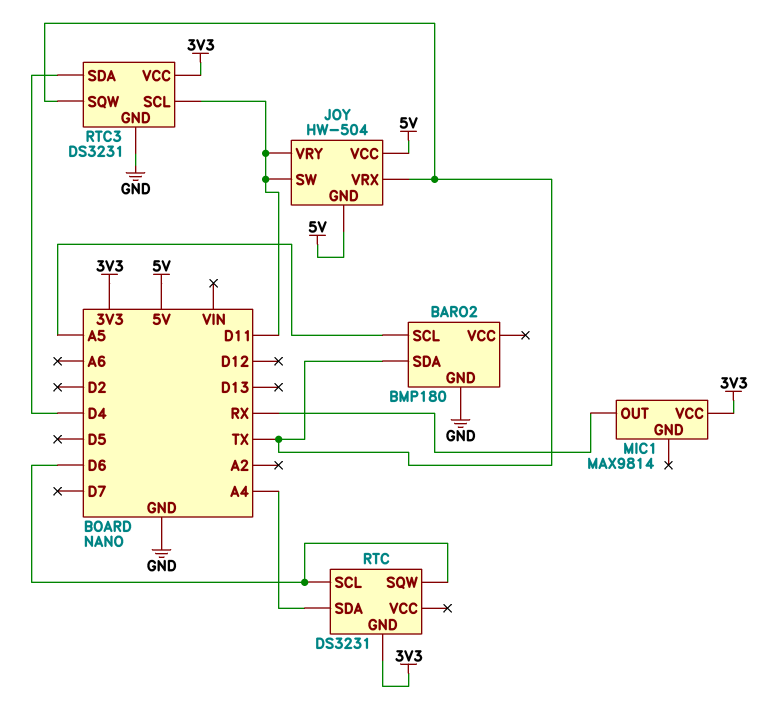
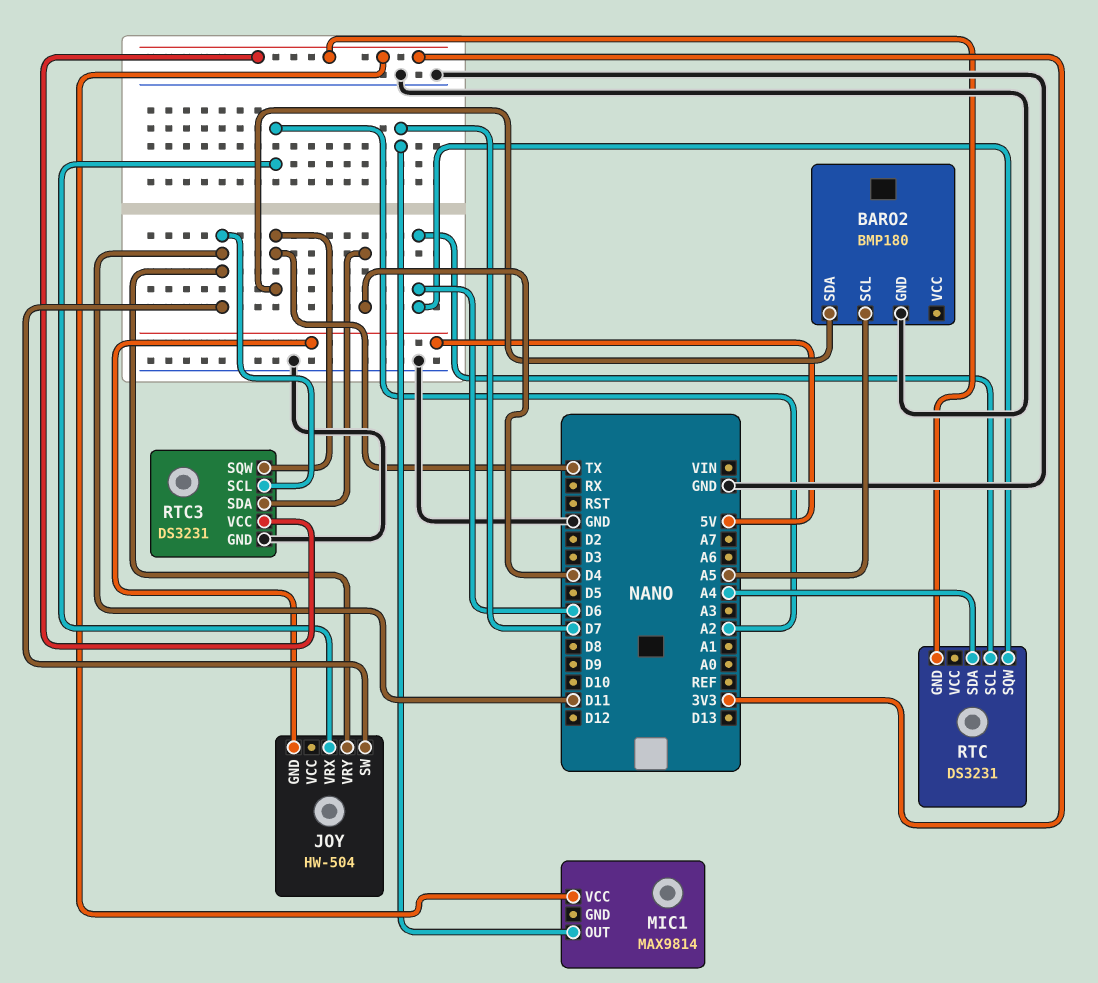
JOY pin VCC: 5V -> none
JOY pin VRX: TX -> A2
MIC1 pin OUT: RX -> D7

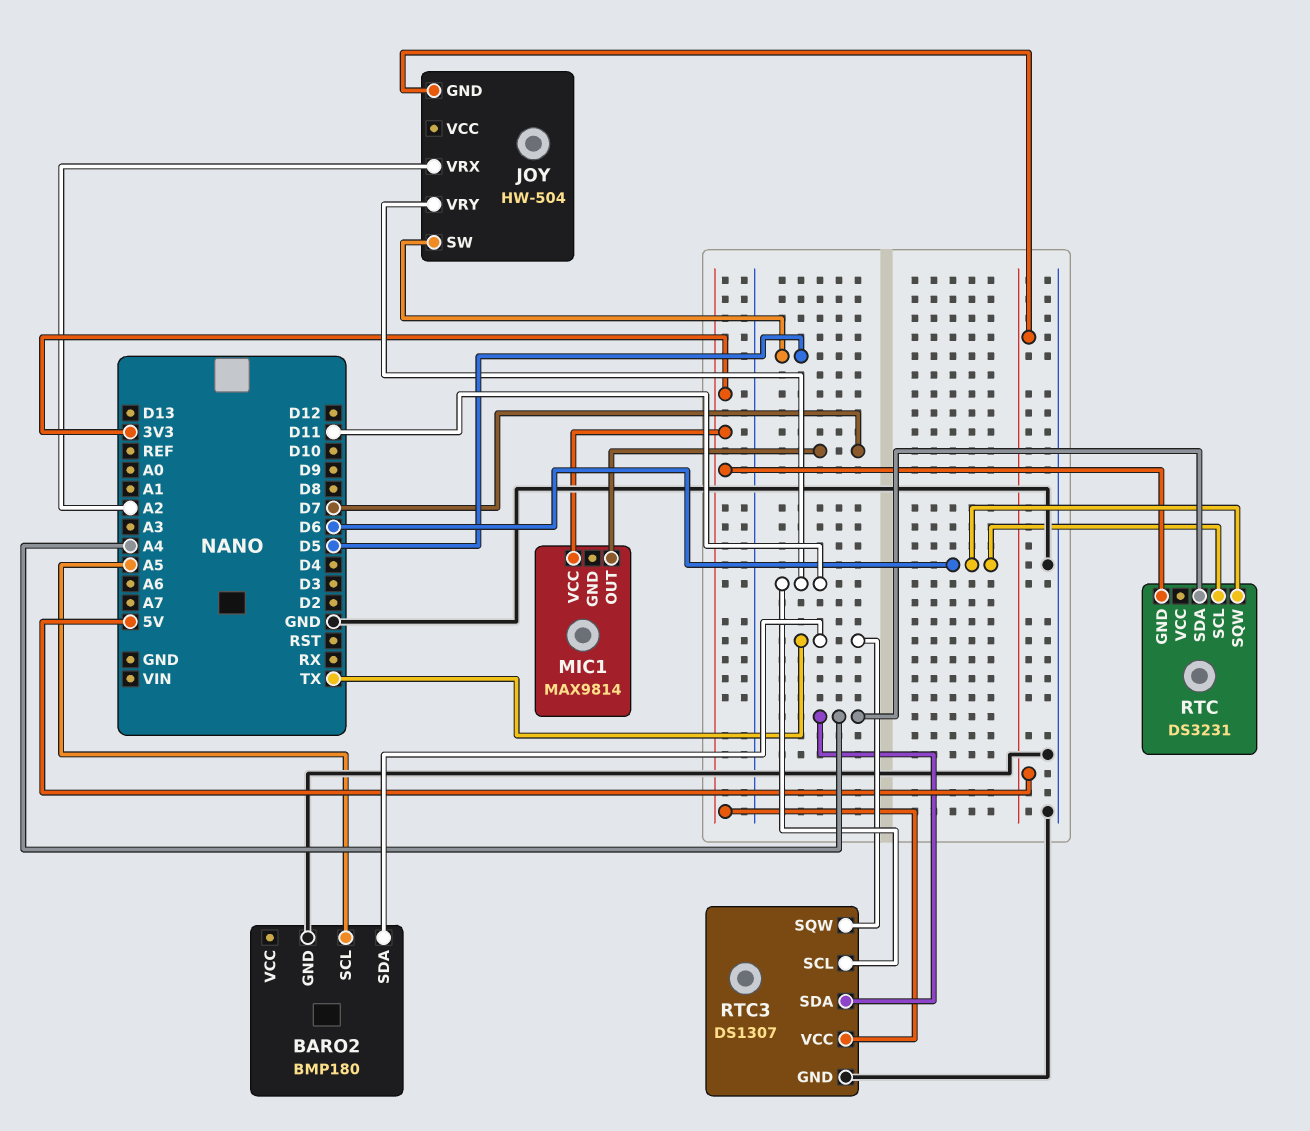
JOY pin SW: D11 -> D5
RTC3: DS3231 -> DS1307
RTC3 pin SDA: D4 -> A4

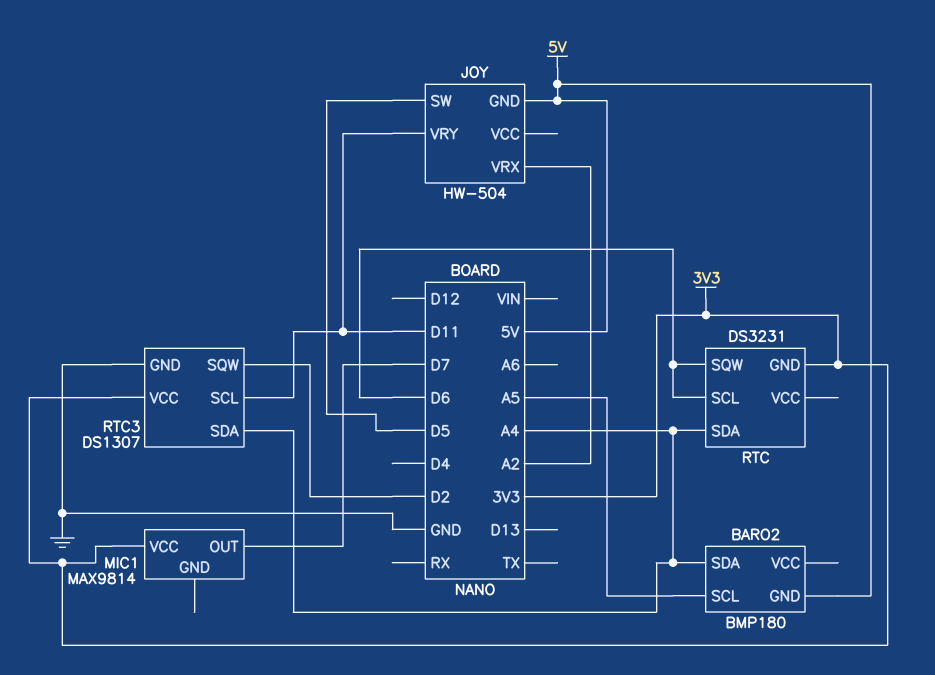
BARO2 pin GND: GND -> 5V
BARO2 pin SDA: TX -> A4
RTC3 pin SQW: TX -> D2

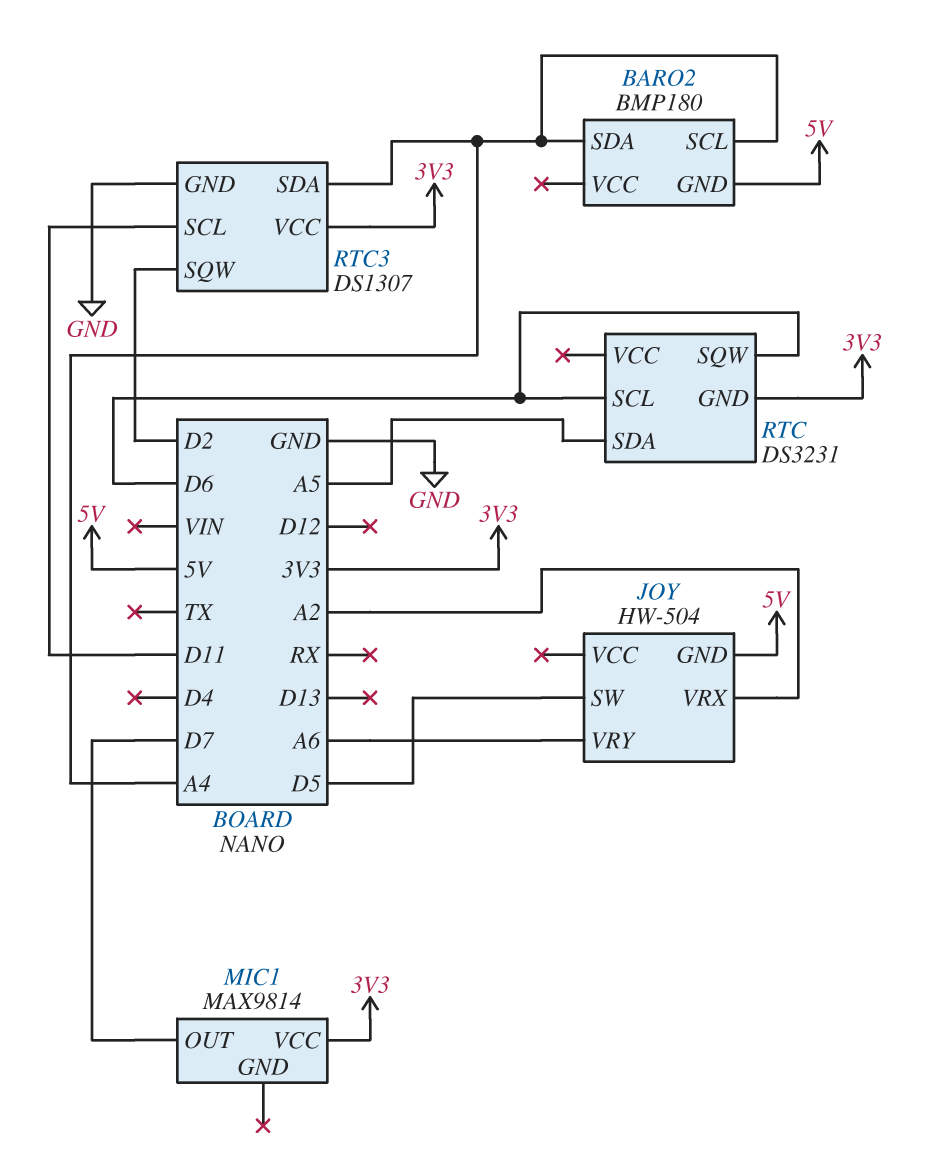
BARO2 pin SCL: A5 -> A4
JOY pin VRY: D11 -> A6
RTC pin SDA: A4 -> A5

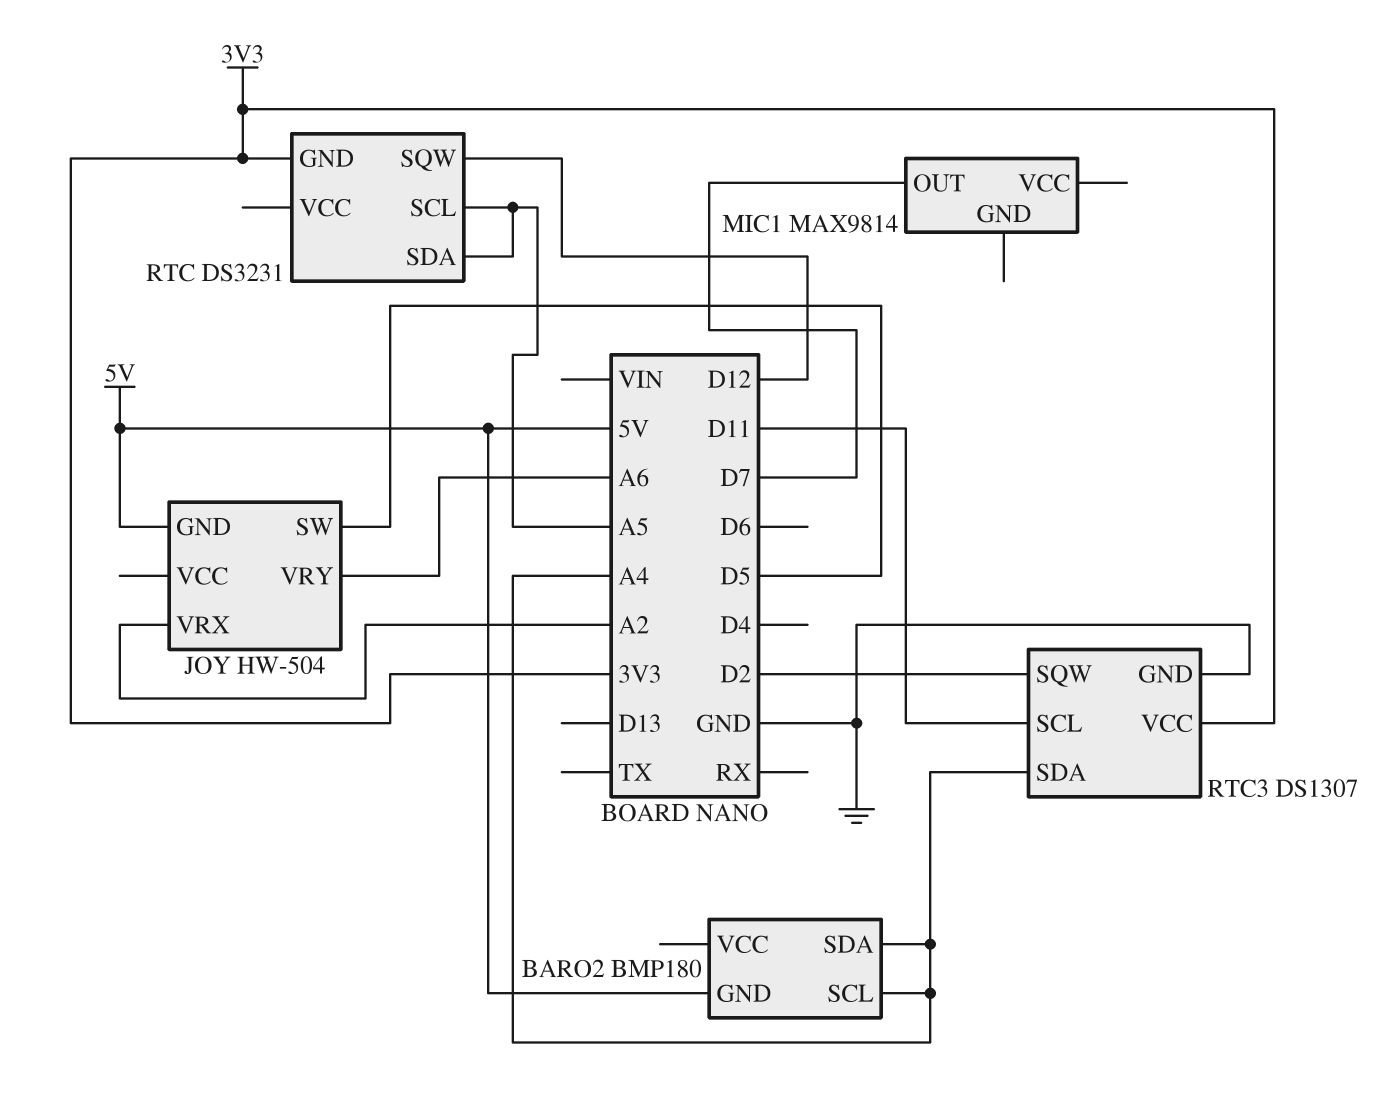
MIC1 pin VCC: 3V3 -> none
RTC pin SCL: D6 -> A5
RTC pin SQW: D6 -> D12

